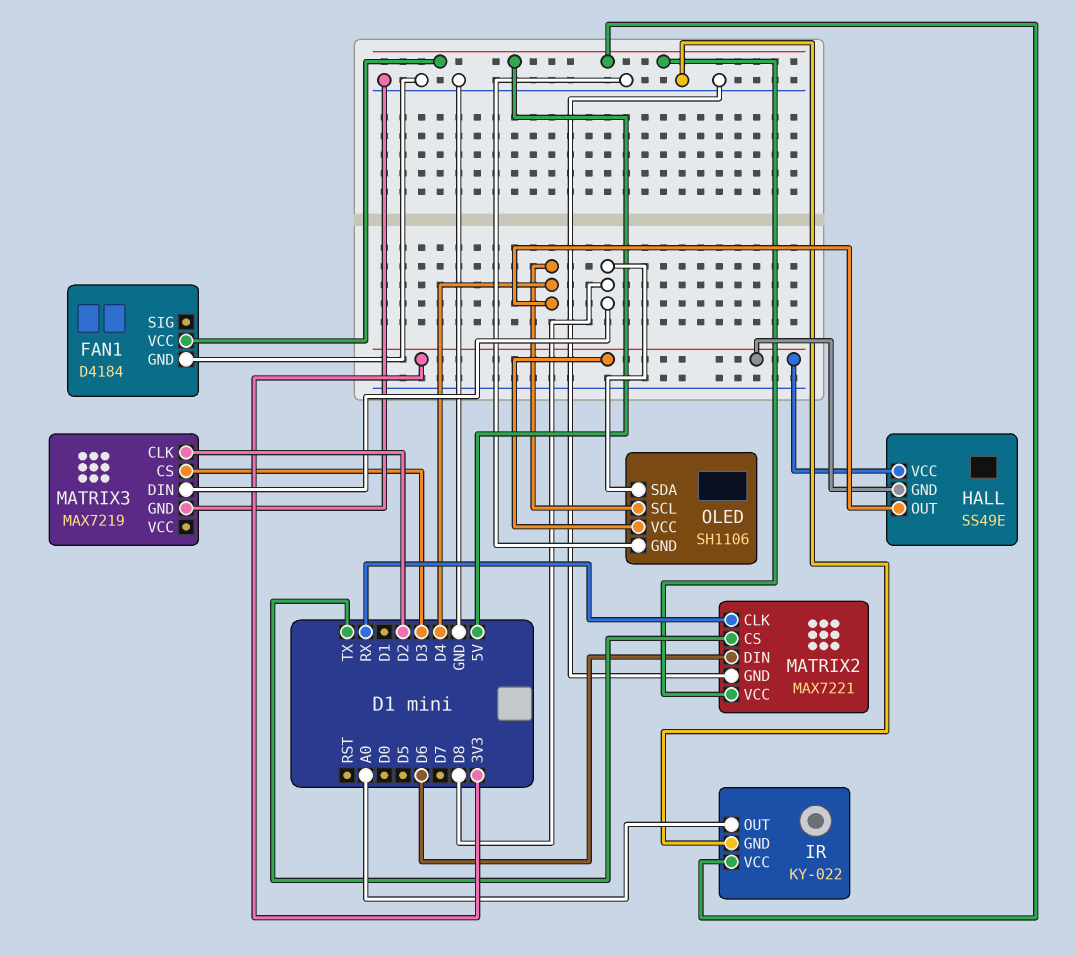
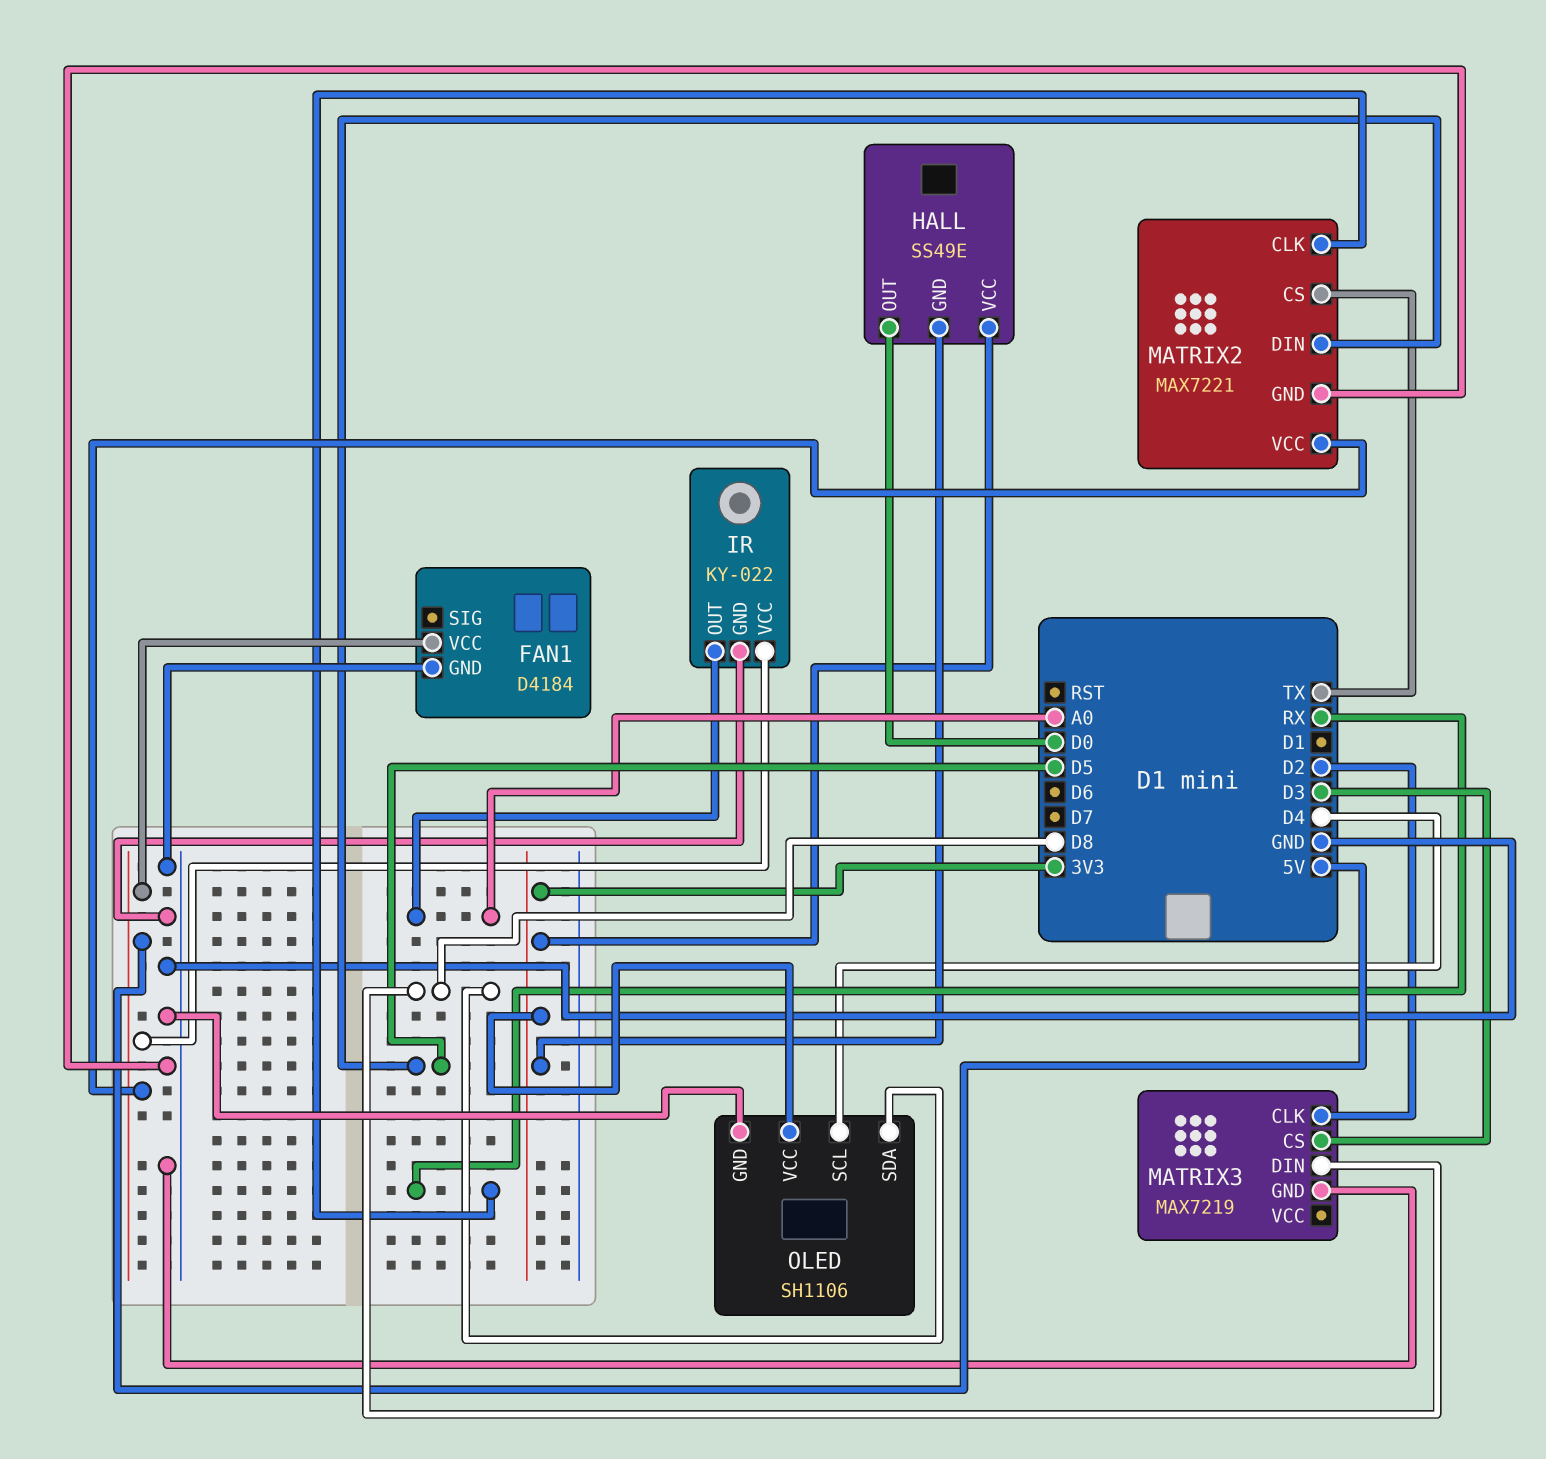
HALL pin OUT: D4 -> D0
MATRIX2 pin DIN: D6 -> D5

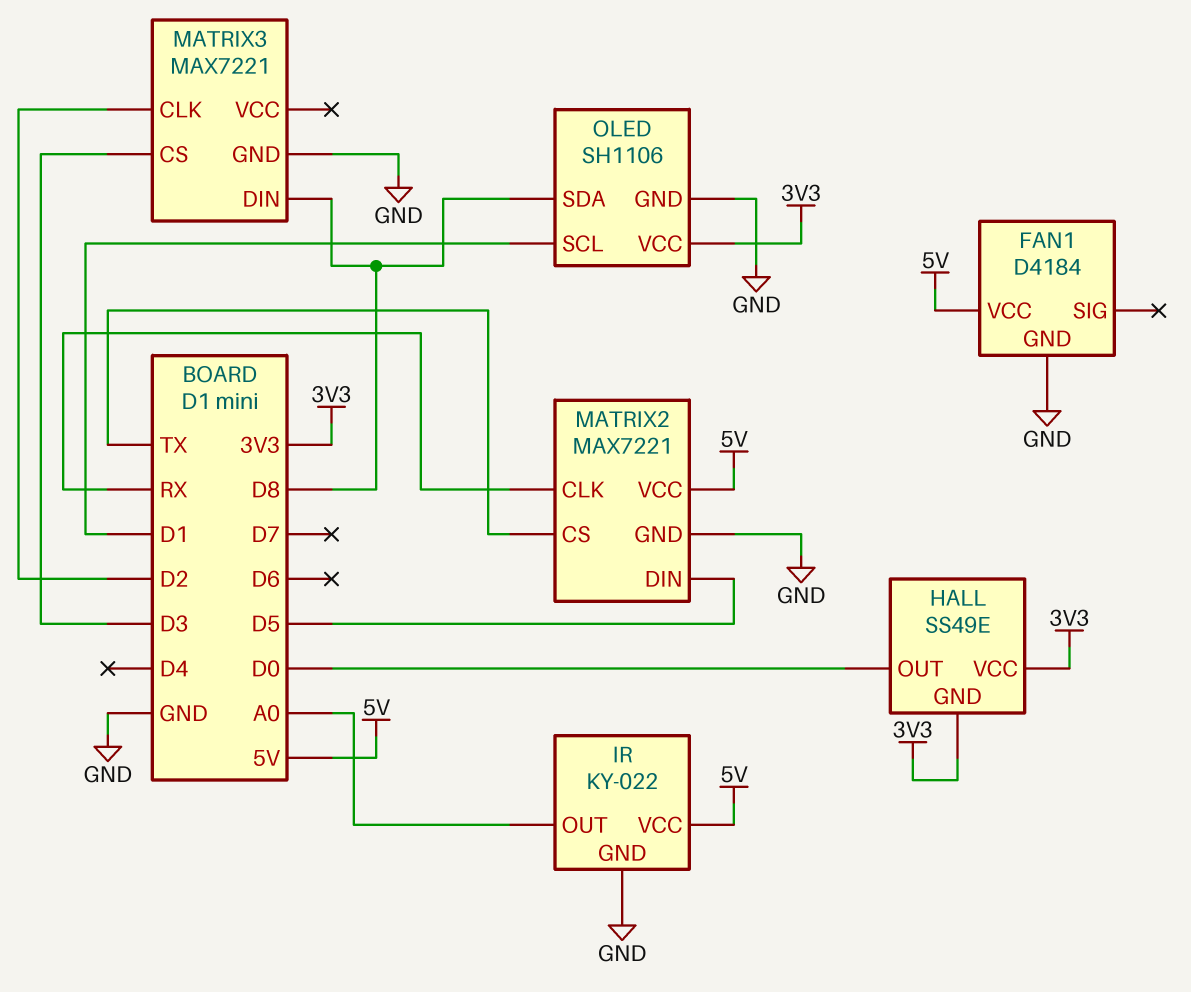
MATRIX3: MAX7219 -> MAX7221
OLED pin SCL: D4 -> D1

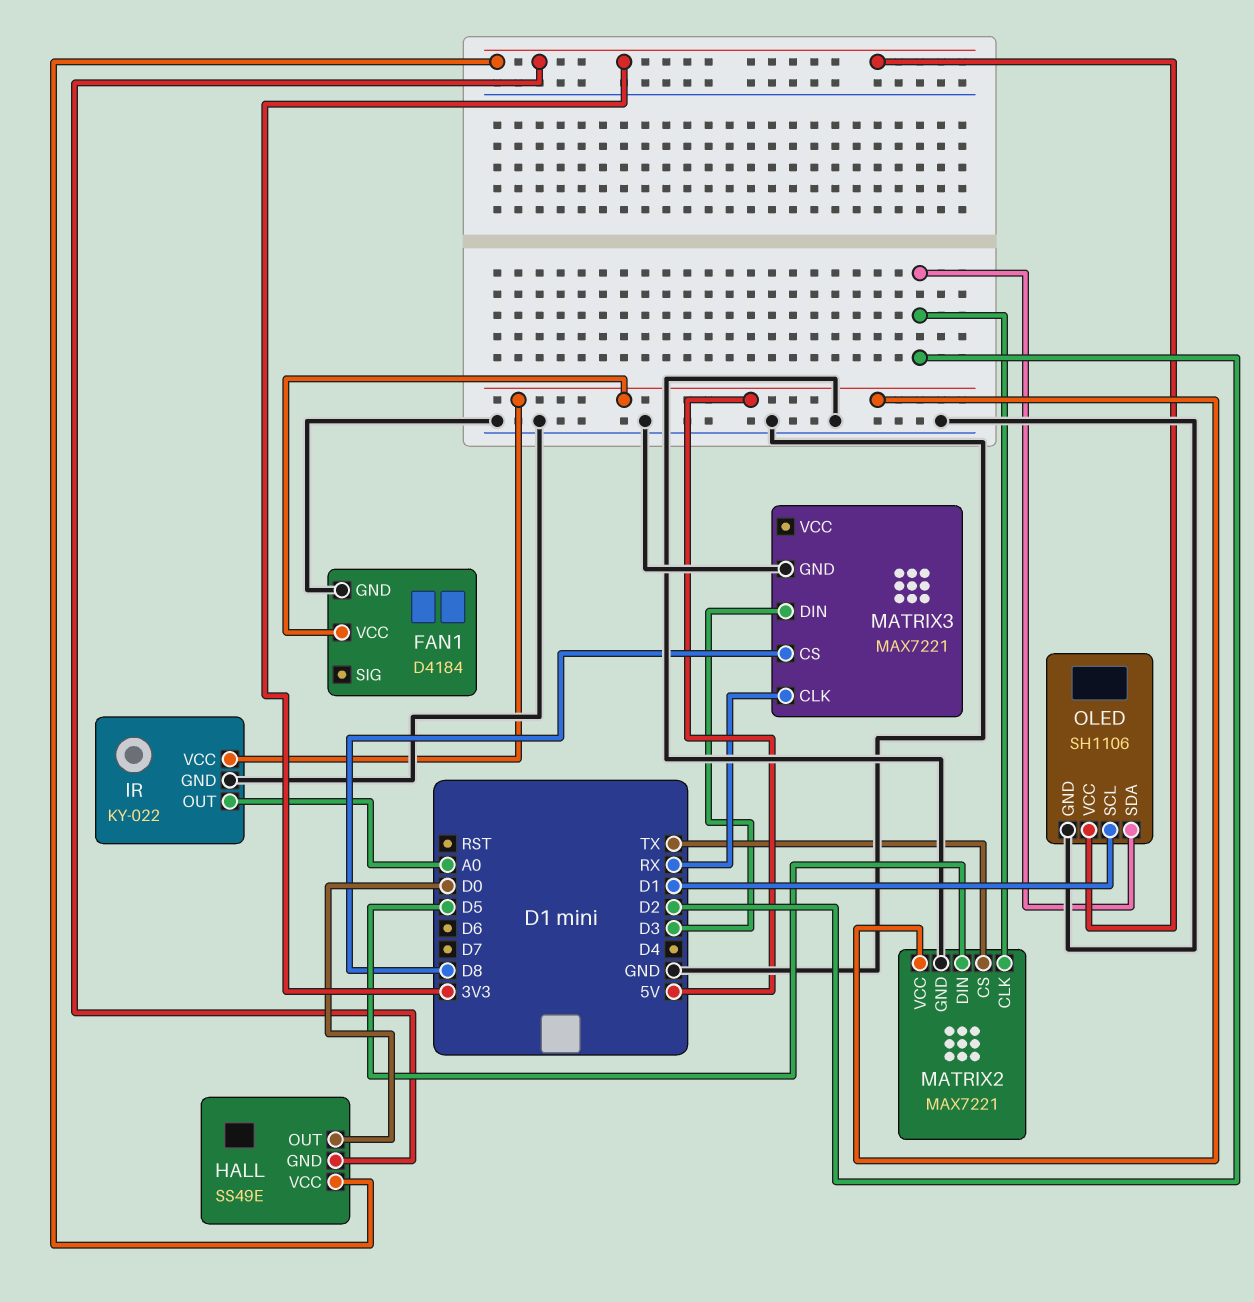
MATRIX2 pin CLK: RX -> D2
MATRIX3 pin CLK: D2 -> RX
MATRIX3 pin CS: D3 -> D8
MATRIX3 pin DIN: D8 -> D3
OLED pin SDA: D8 -> D2

